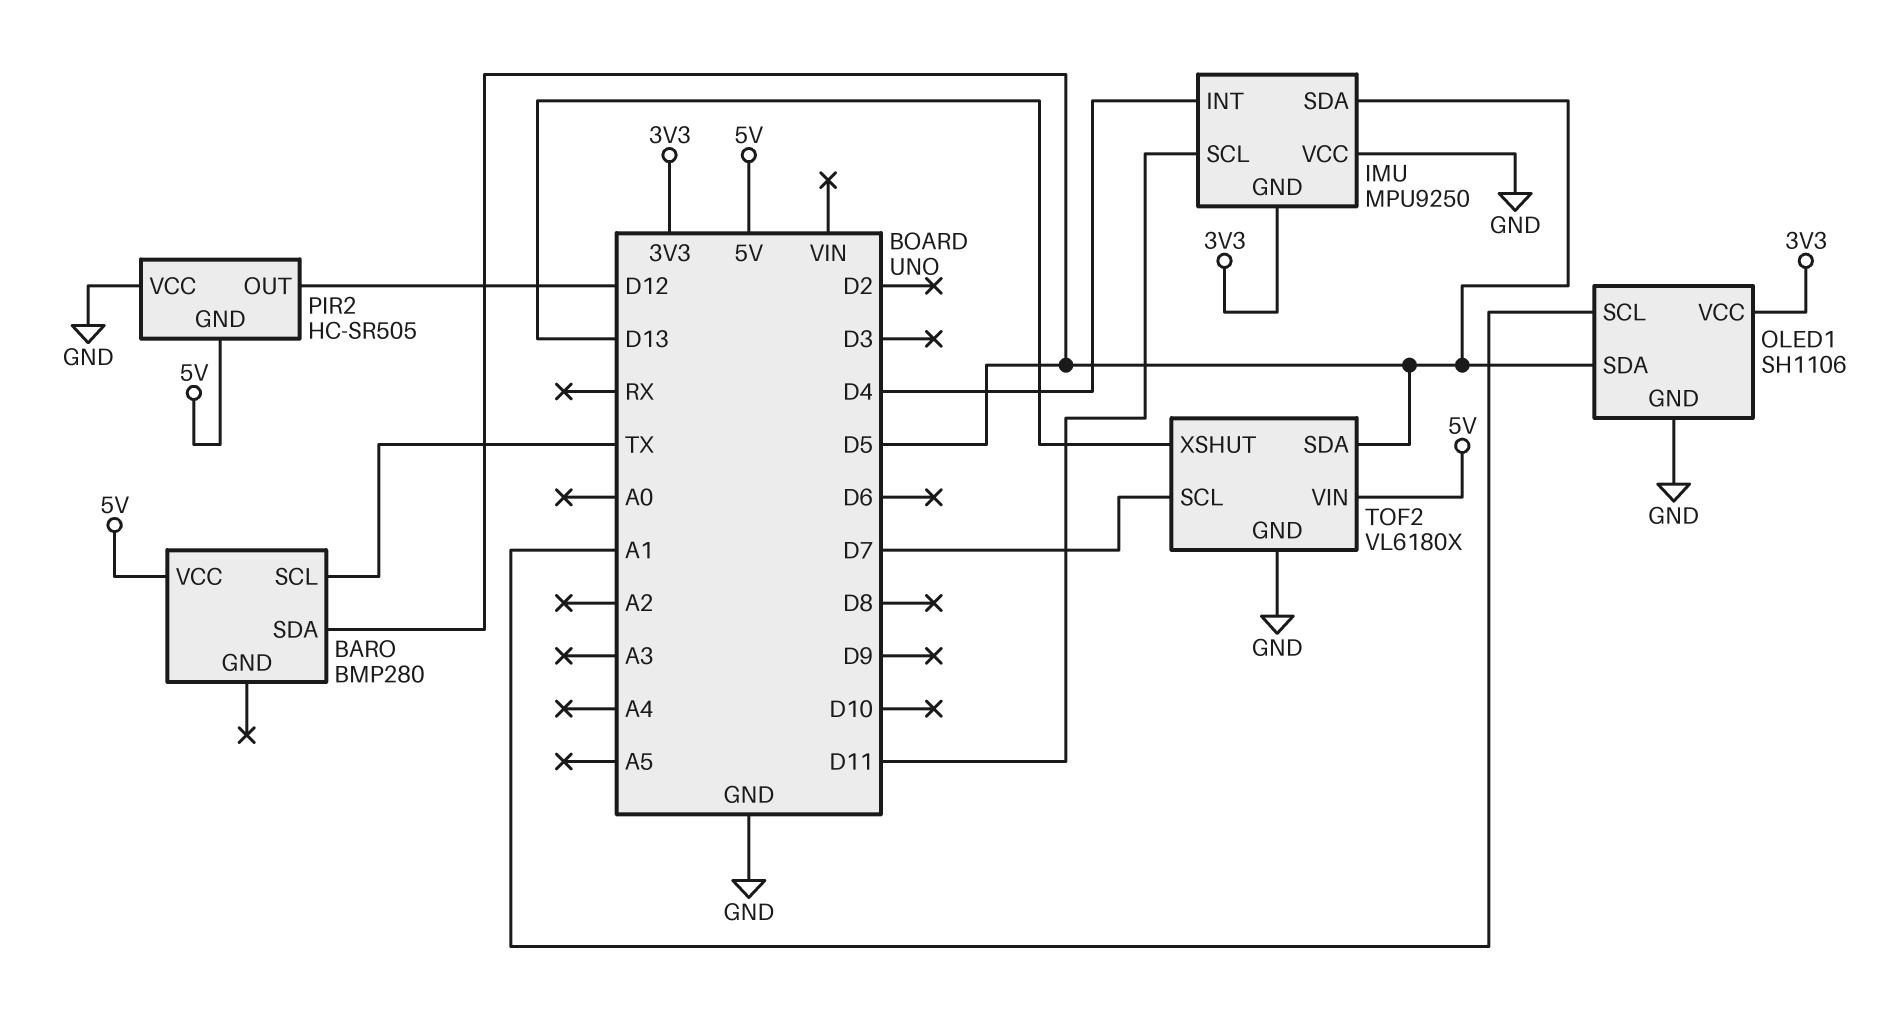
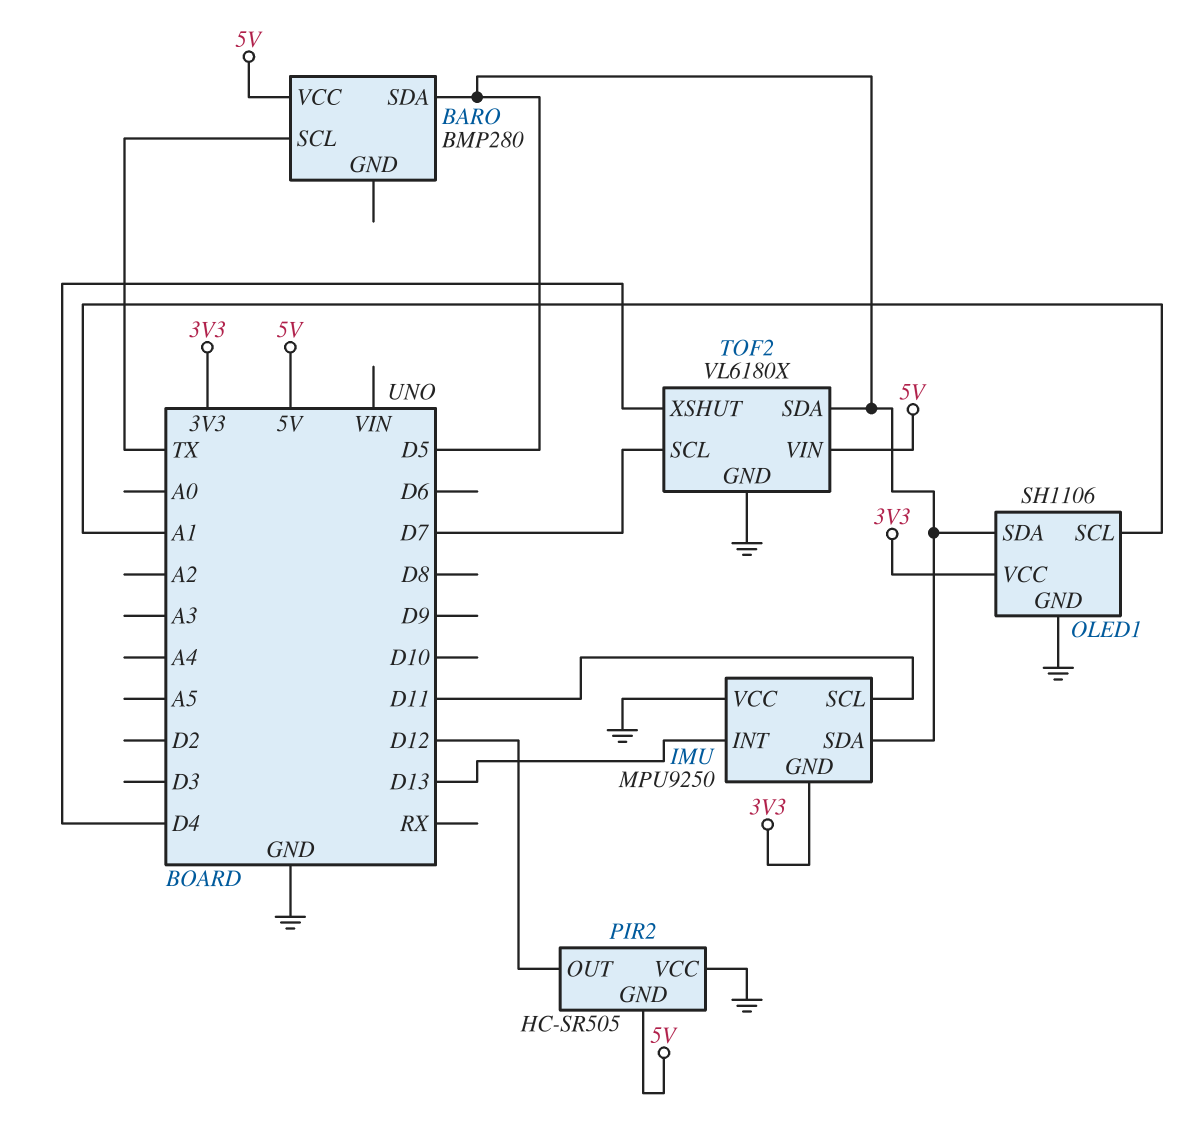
IMU pin INT: D4 -> D13
TOF2 pin XSHUT: D13 -> D4

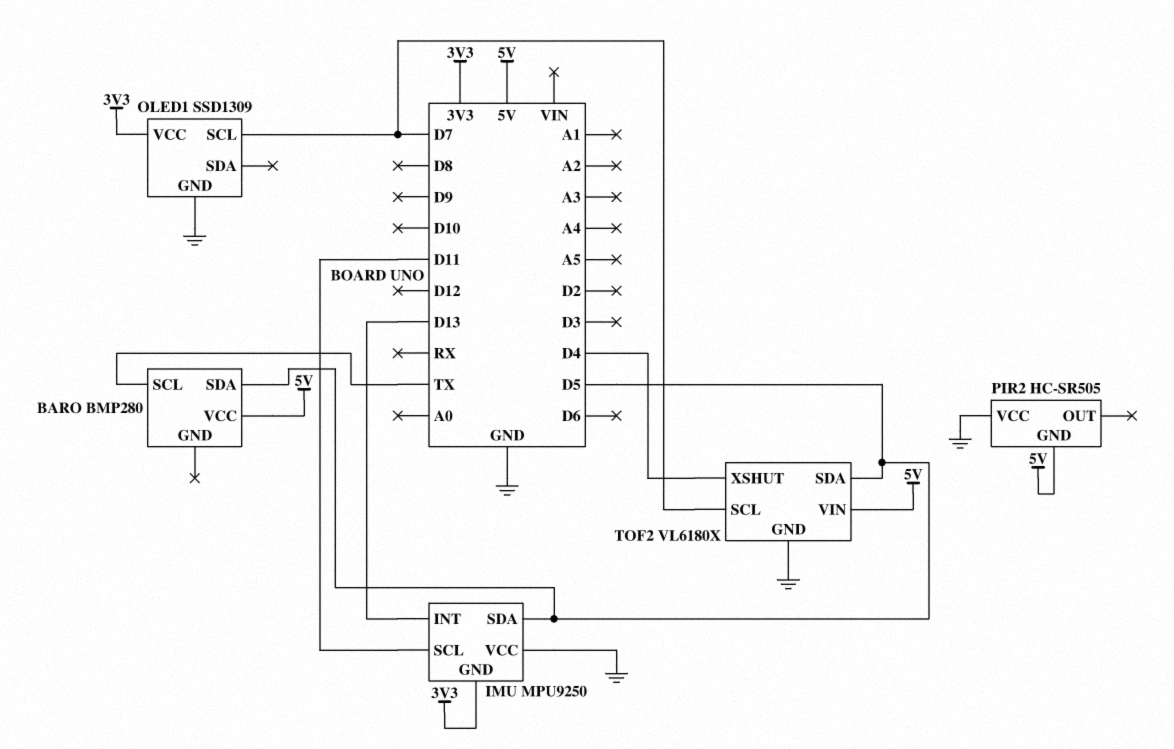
OLED1: SH1106 -> SSD1309
OLED1 pin SCL: A1 -> D7
OLED1 pin SDA: D5 -> none
PIR2 pin OUT: D12 -> none

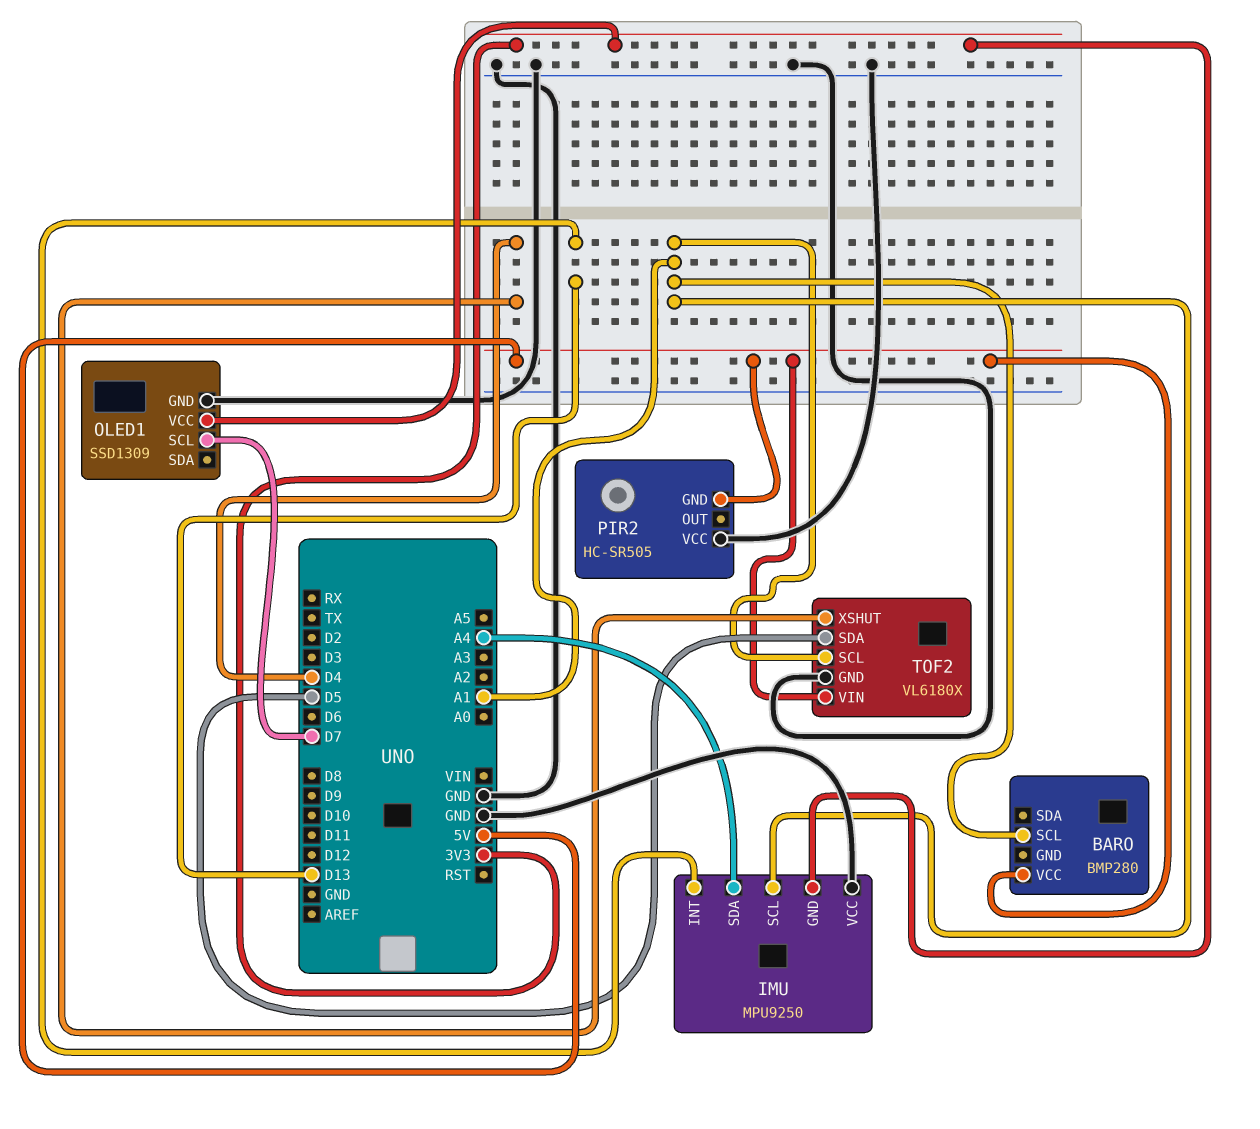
BARO pin SCL: TX -> A1
BARO pin SDA: D5 -> none
IMU pin SCL: D11 -> A1
IMU pin SDA: D5 -> A4
TOF2 pin SCL: D7 -> A1

